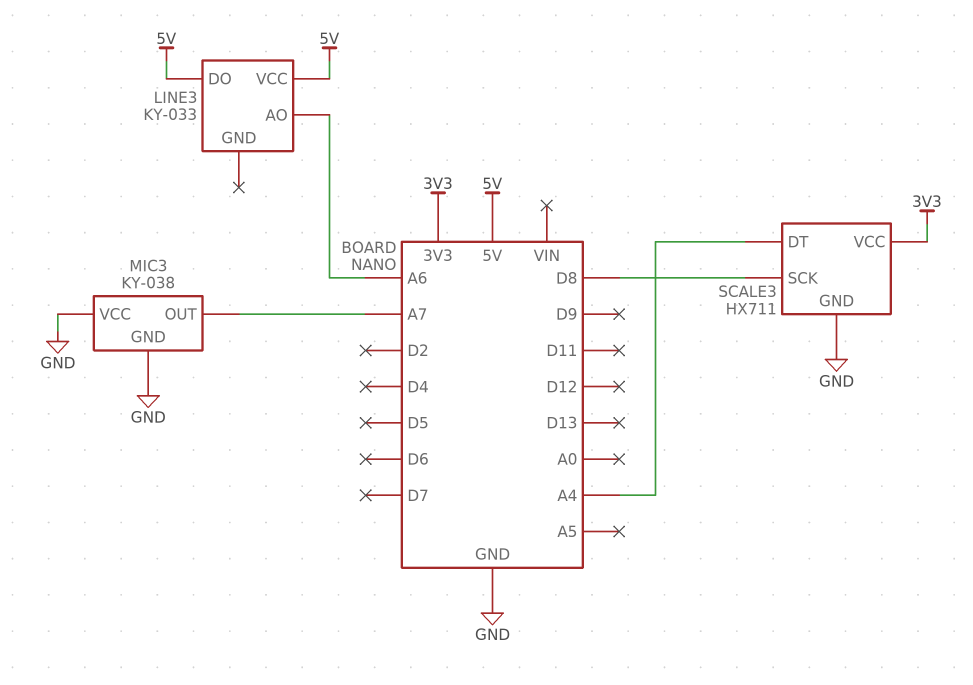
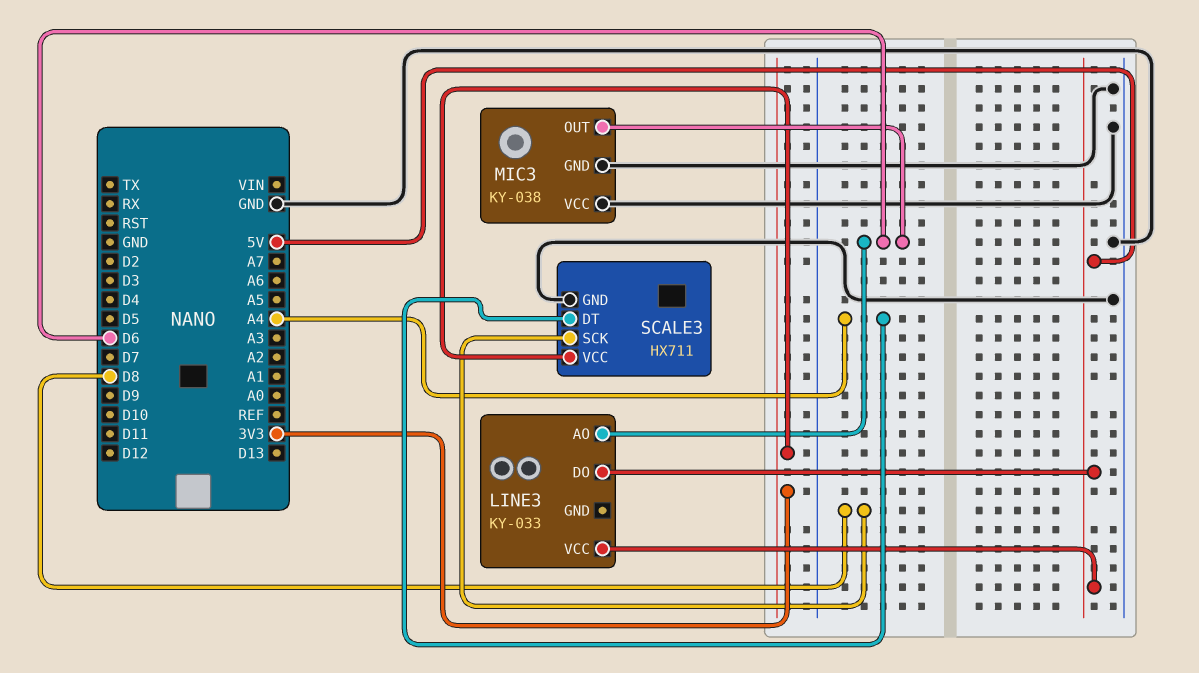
LINE3 pin AO: A6 -> D6
MIC3 pin OUT: A7 -> D6

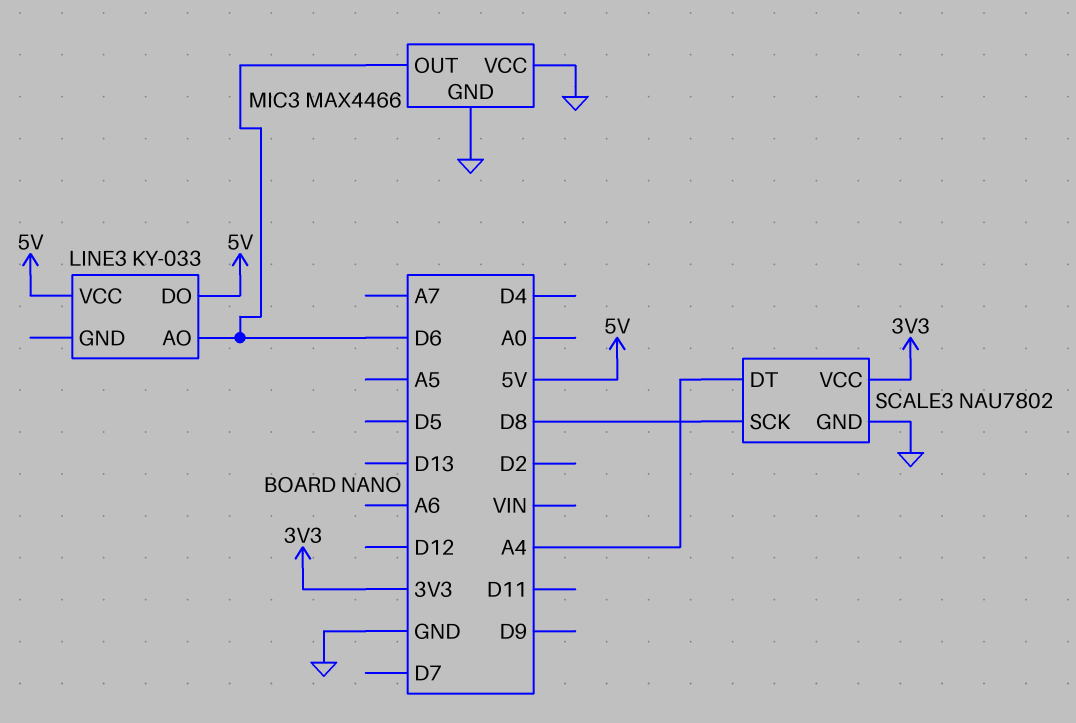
MIC3: KY-038 -> MAX4466
SCALE3: HX711 -> NAU7802

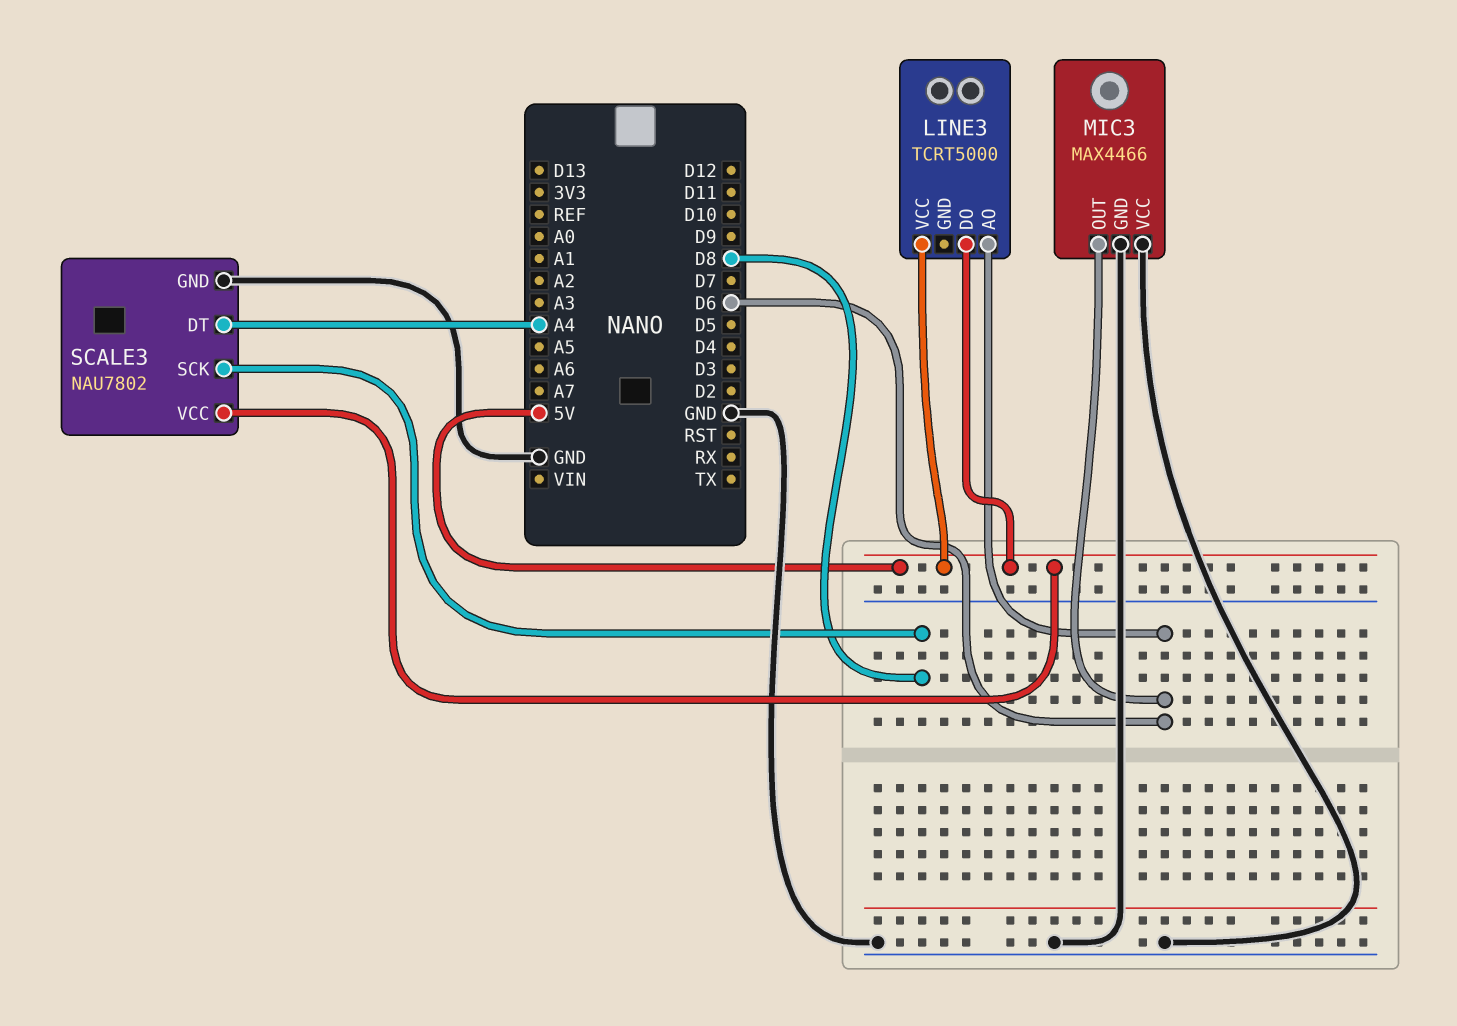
LINE3: KY-033 -> TCRT5000
SCALE3 pin VCC: 3V3 -> 5V

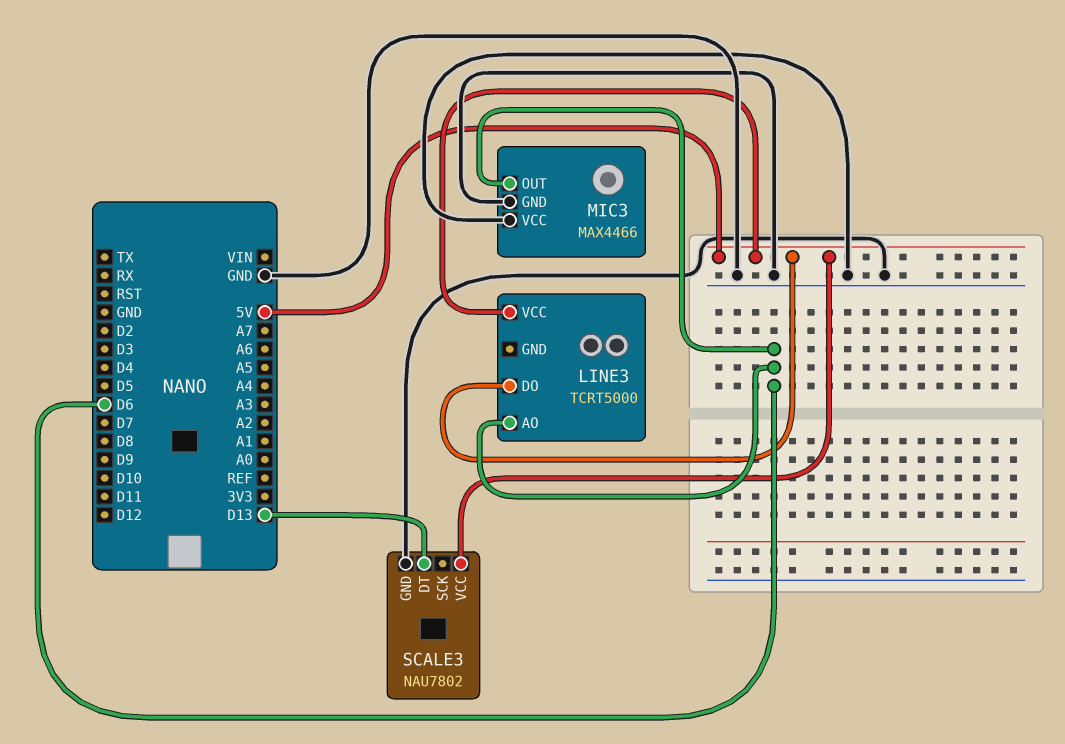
SCALE3 pin DT: A4 -> D13
SCALE3 pin SCK: D8 -> none

